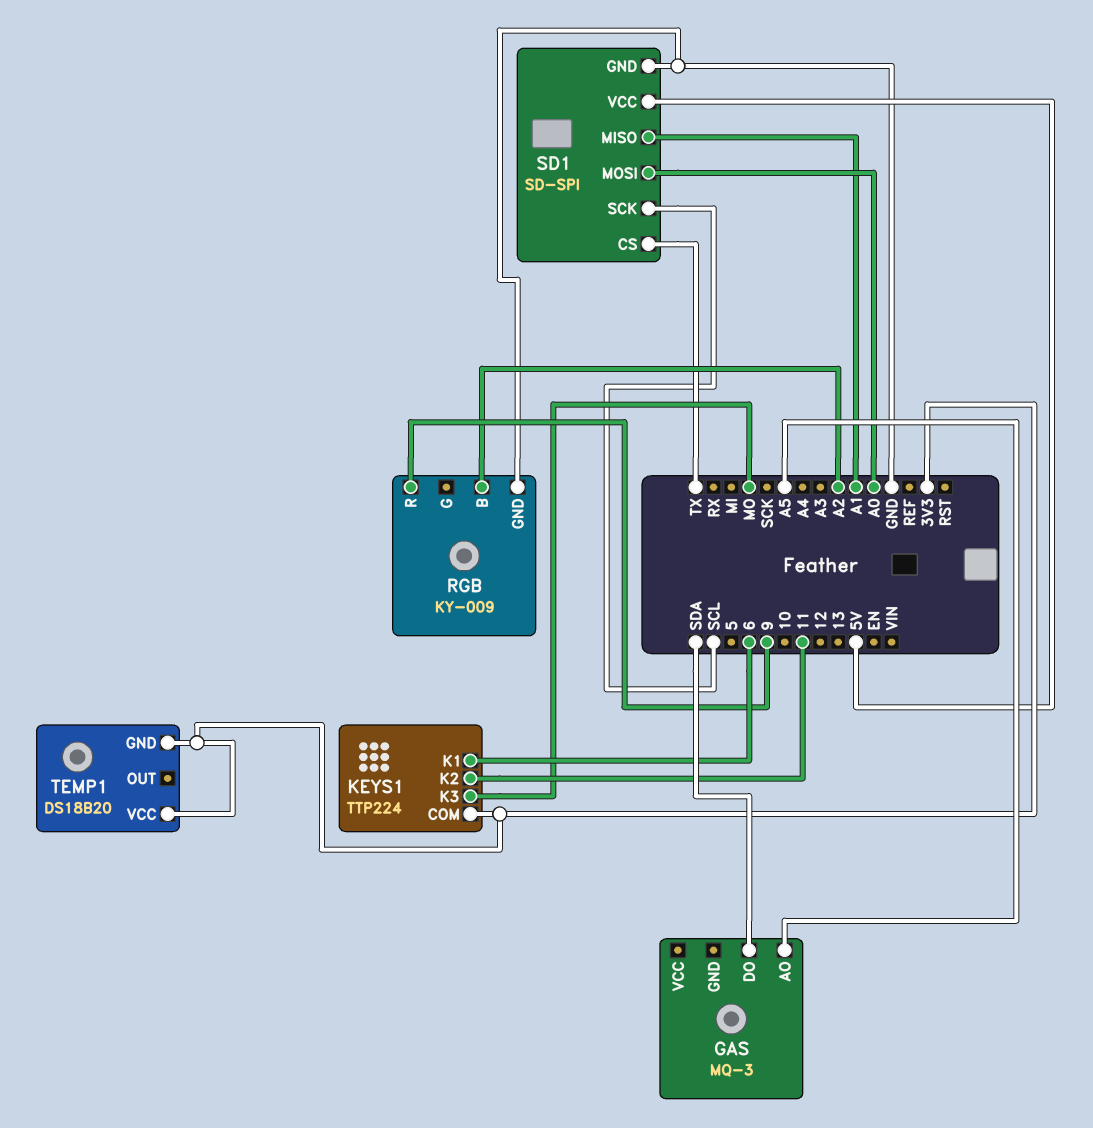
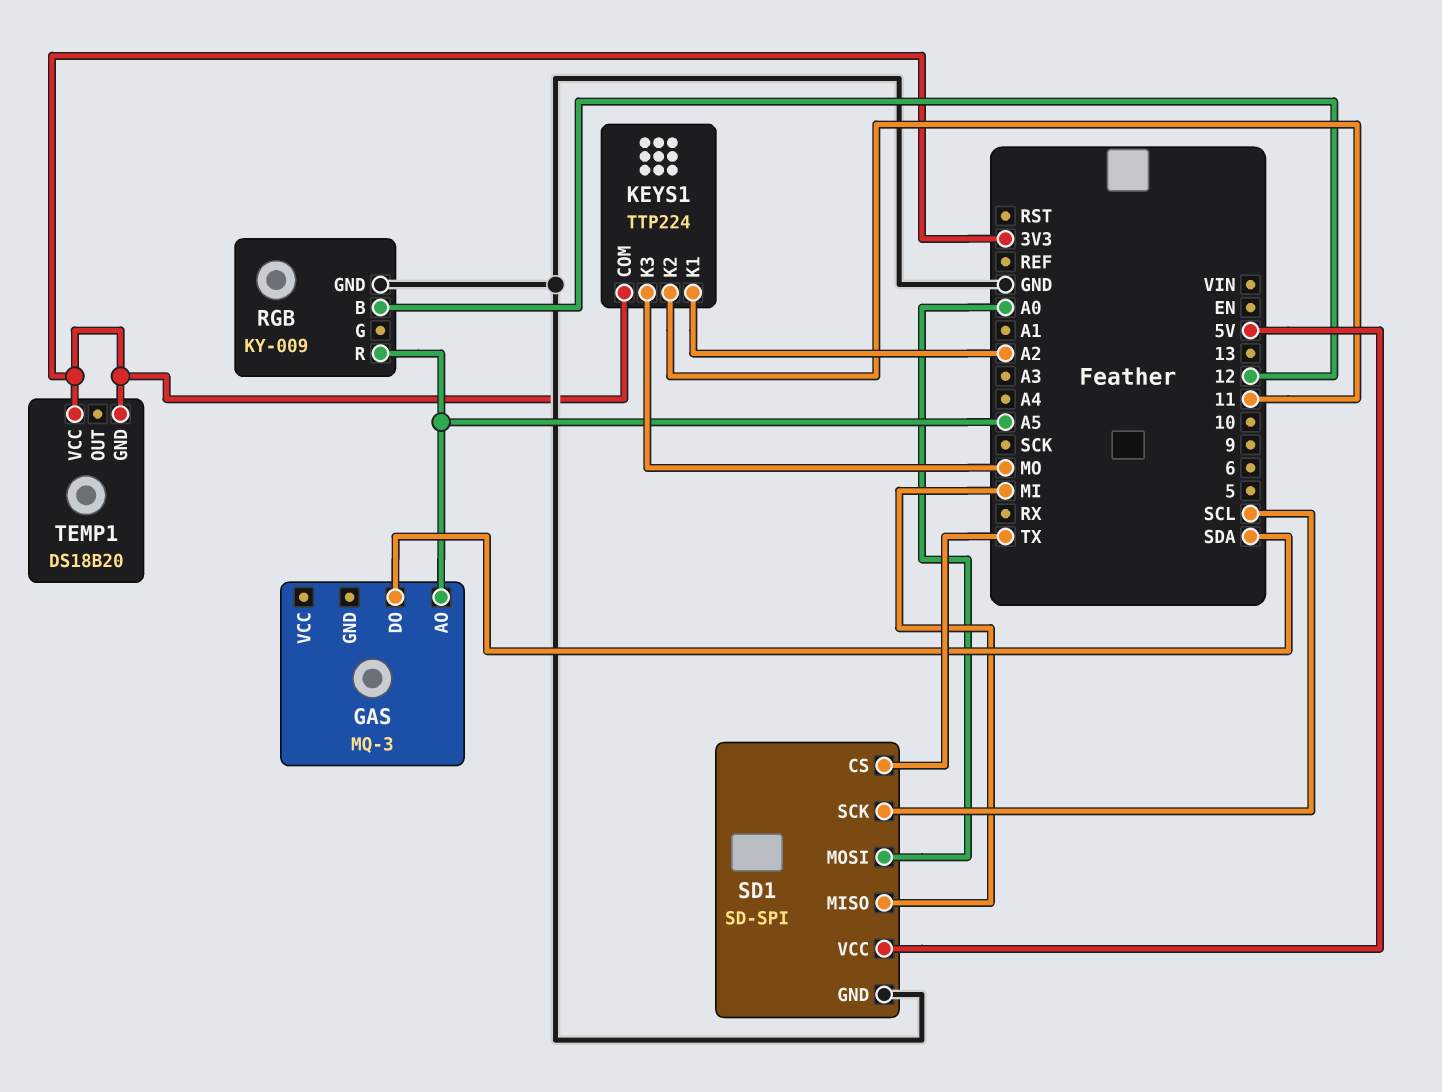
KEYS1 pin K1: 6 -> A2
RGB pin B: A2 -> 12
RGB pin R: 9 -> A5
SD1 pin MISO: A1 -> MI

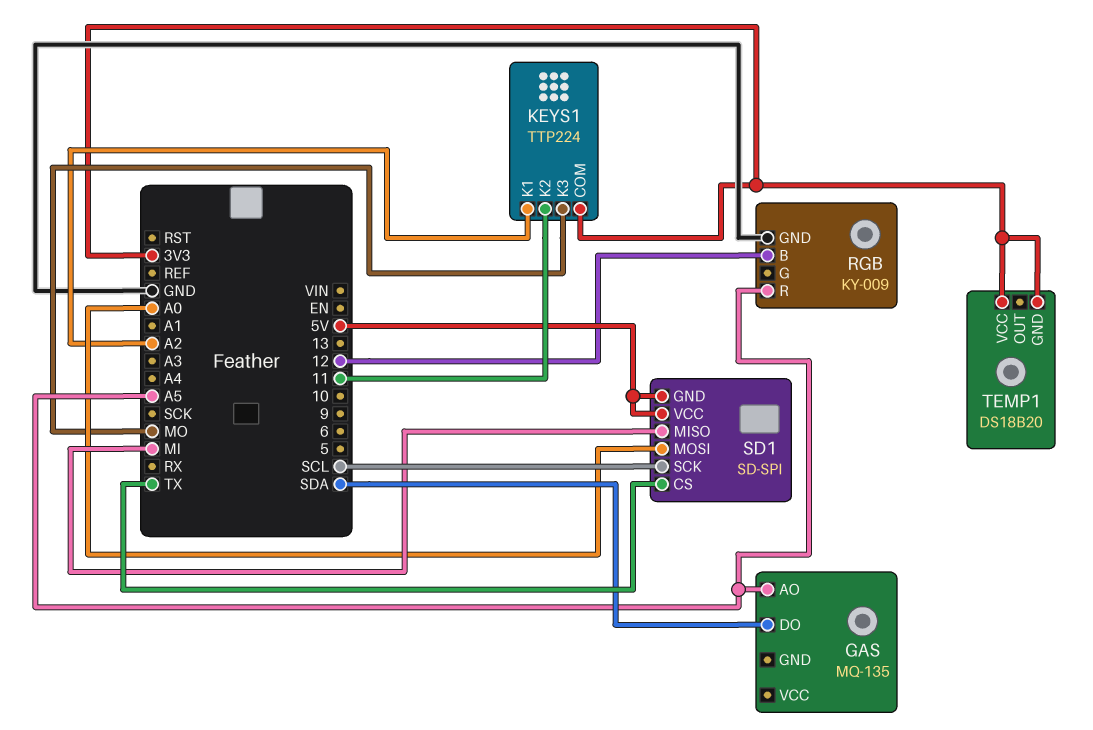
GAS: MQ-3 -> MQ-135
SD1 pin GND: GND -> 5V

